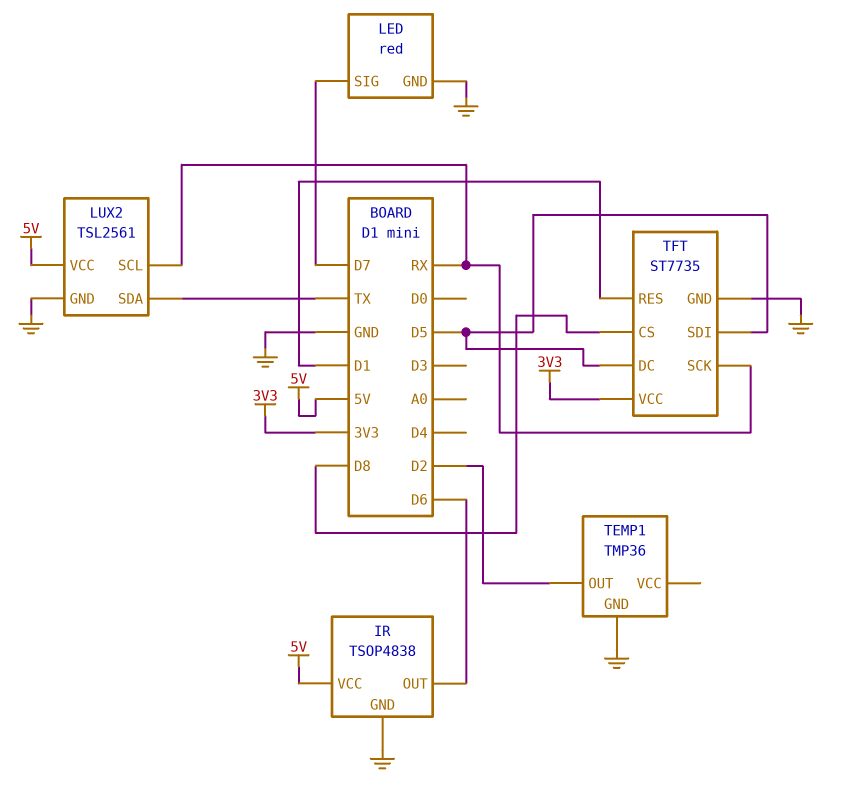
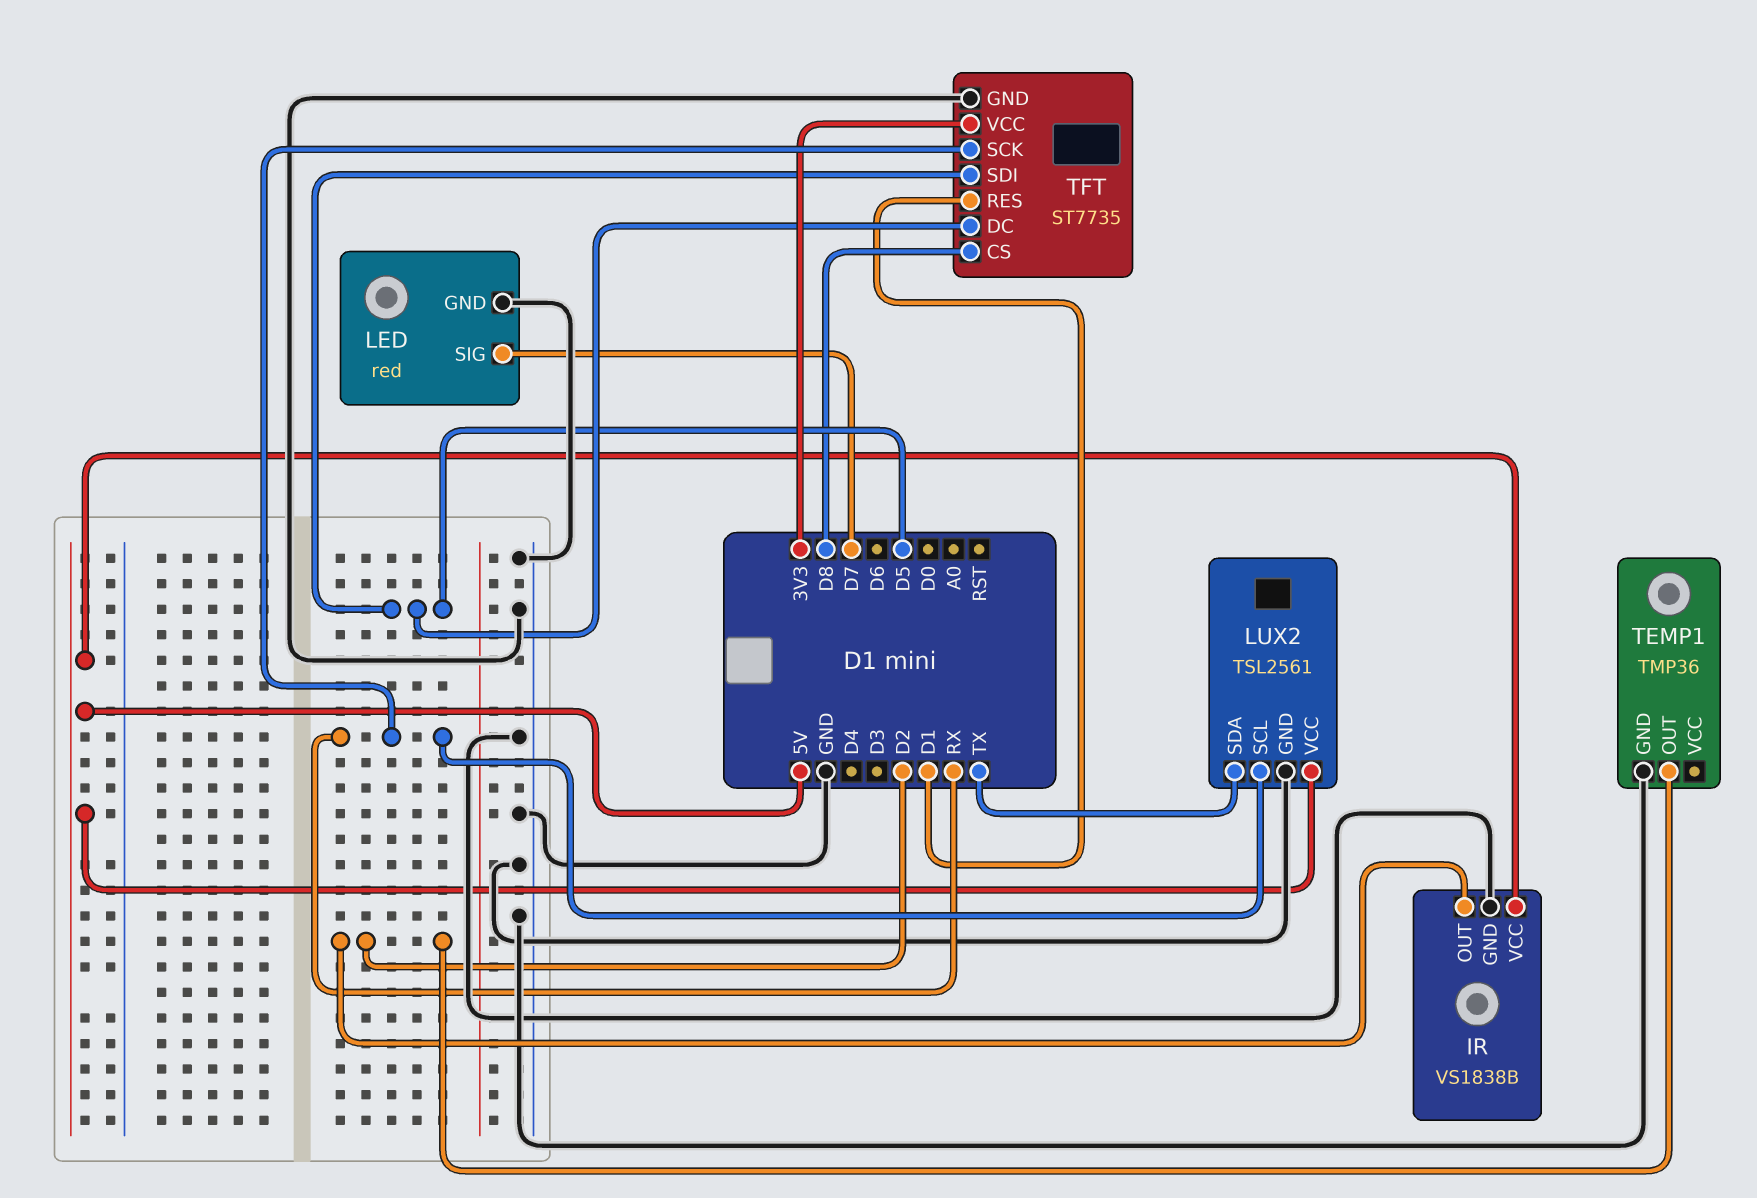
IR: TSOP4838 -> VS1838B
IR pin OUT: D6 -> D2

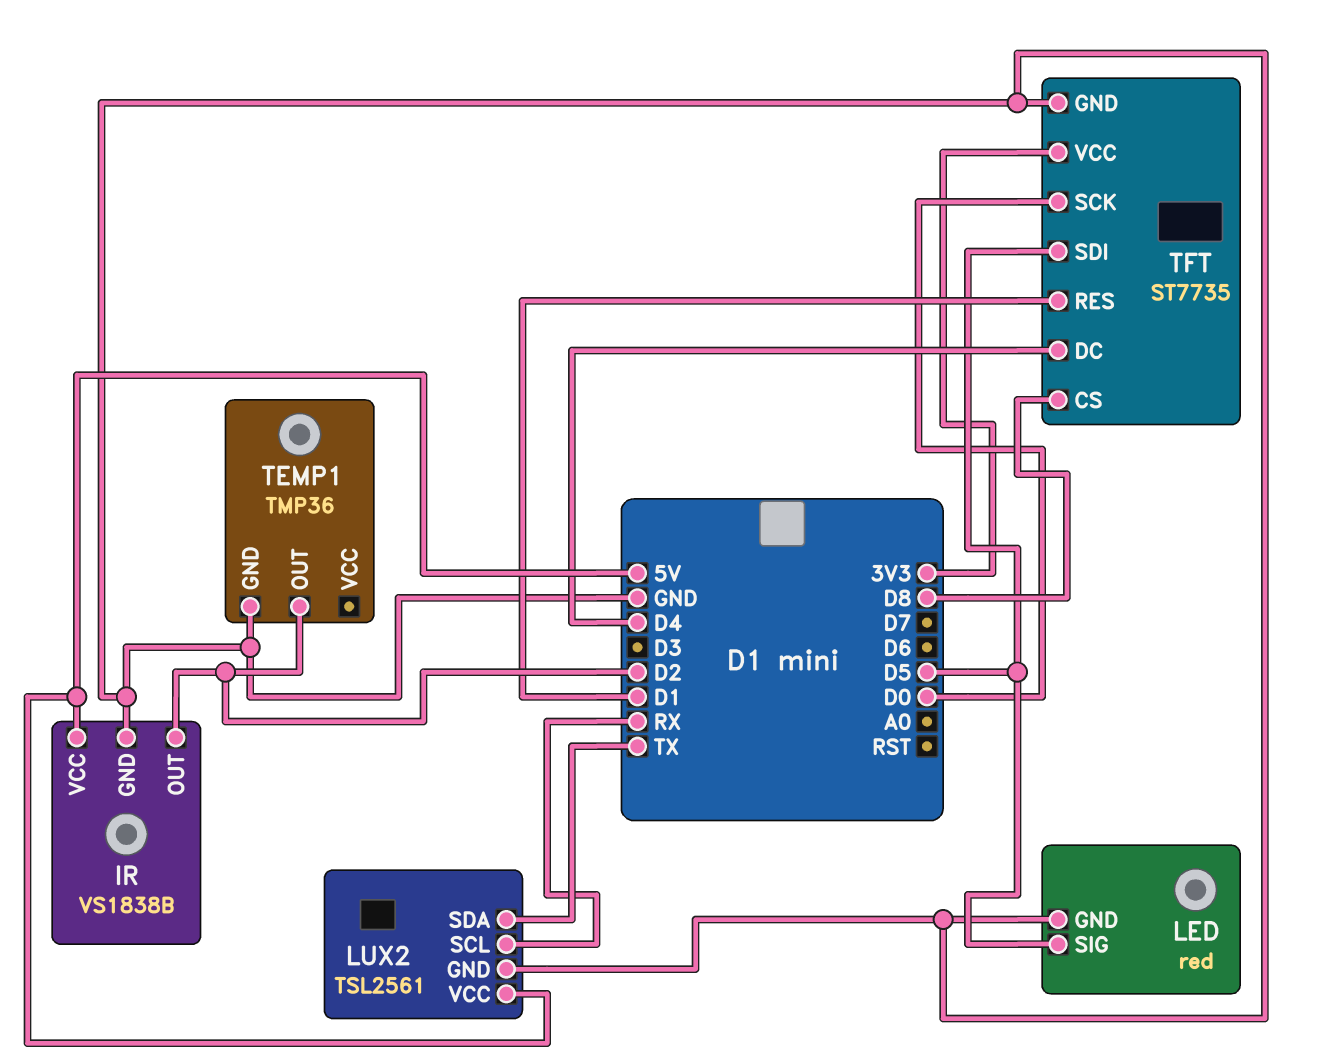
LED pin SIG: D7 -> D5
TFT pin DC: D5 -> D4
TFT pin SCK: RX -> D0

